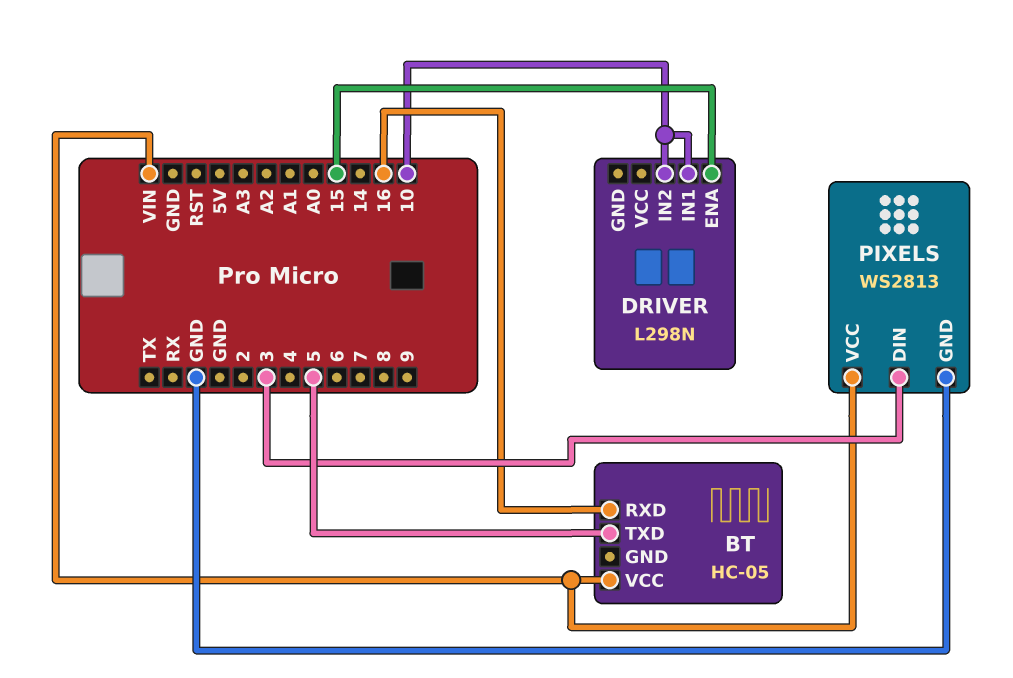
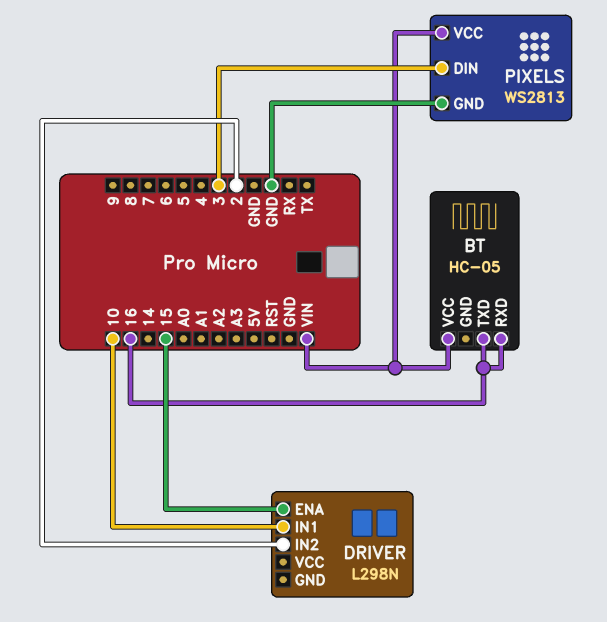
BT pin TXD: 5 -> 16
DRIVER pin IN2: 10 -> 2

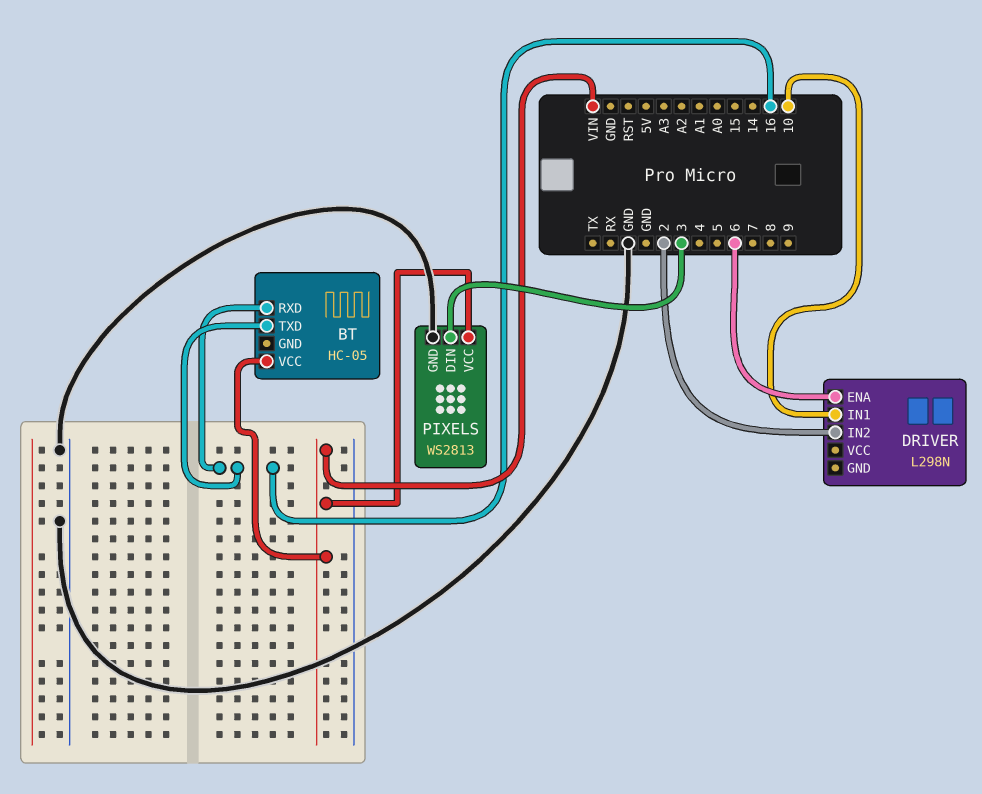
DRIVER pin ENA: 15 -> 6

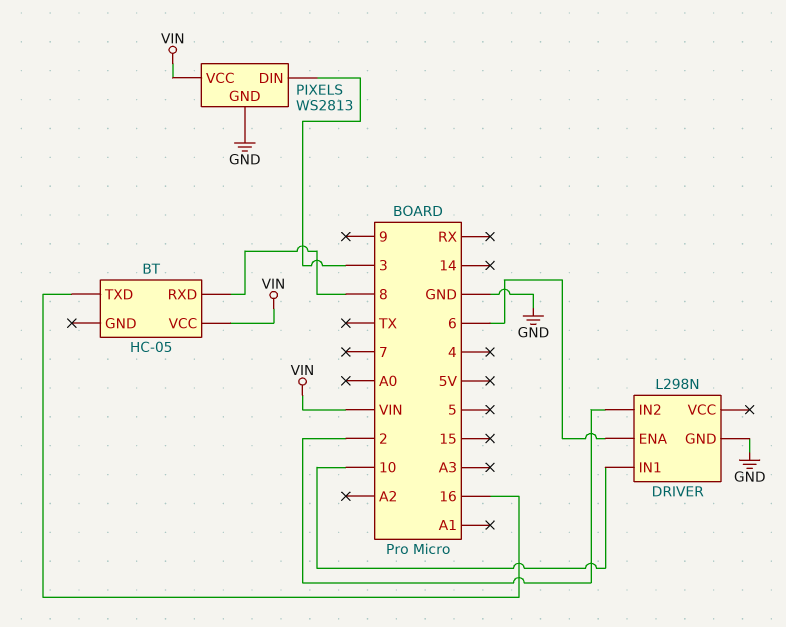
BT pin RXD: 16 -> 8
DRIVER pin GND: none -> GND

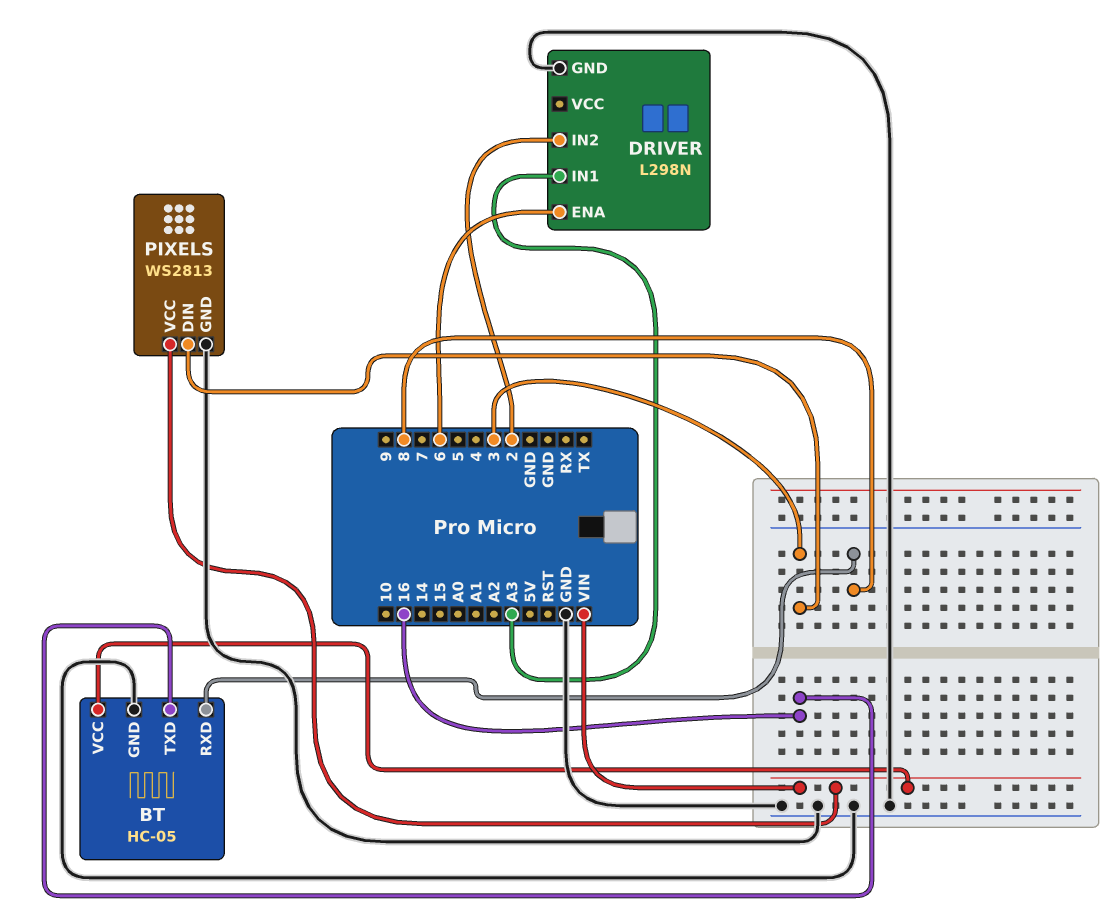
BT pin GND: none -> GND
DRIVER pin IN1: 10 -> A3

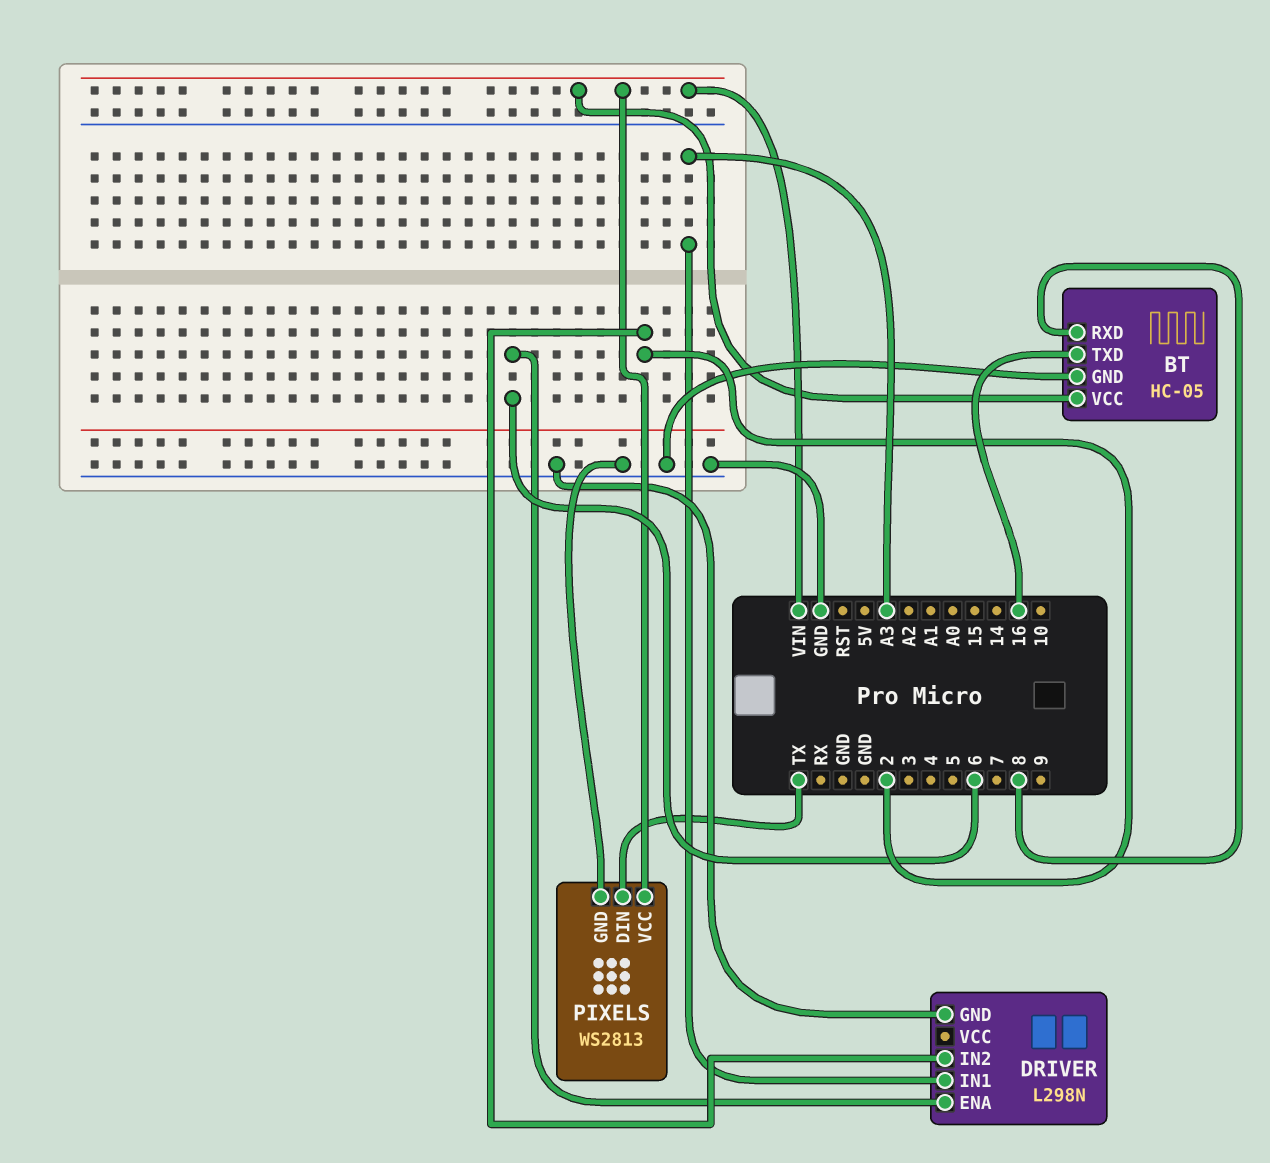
PIXELS pin DIN: 3 -> TX

